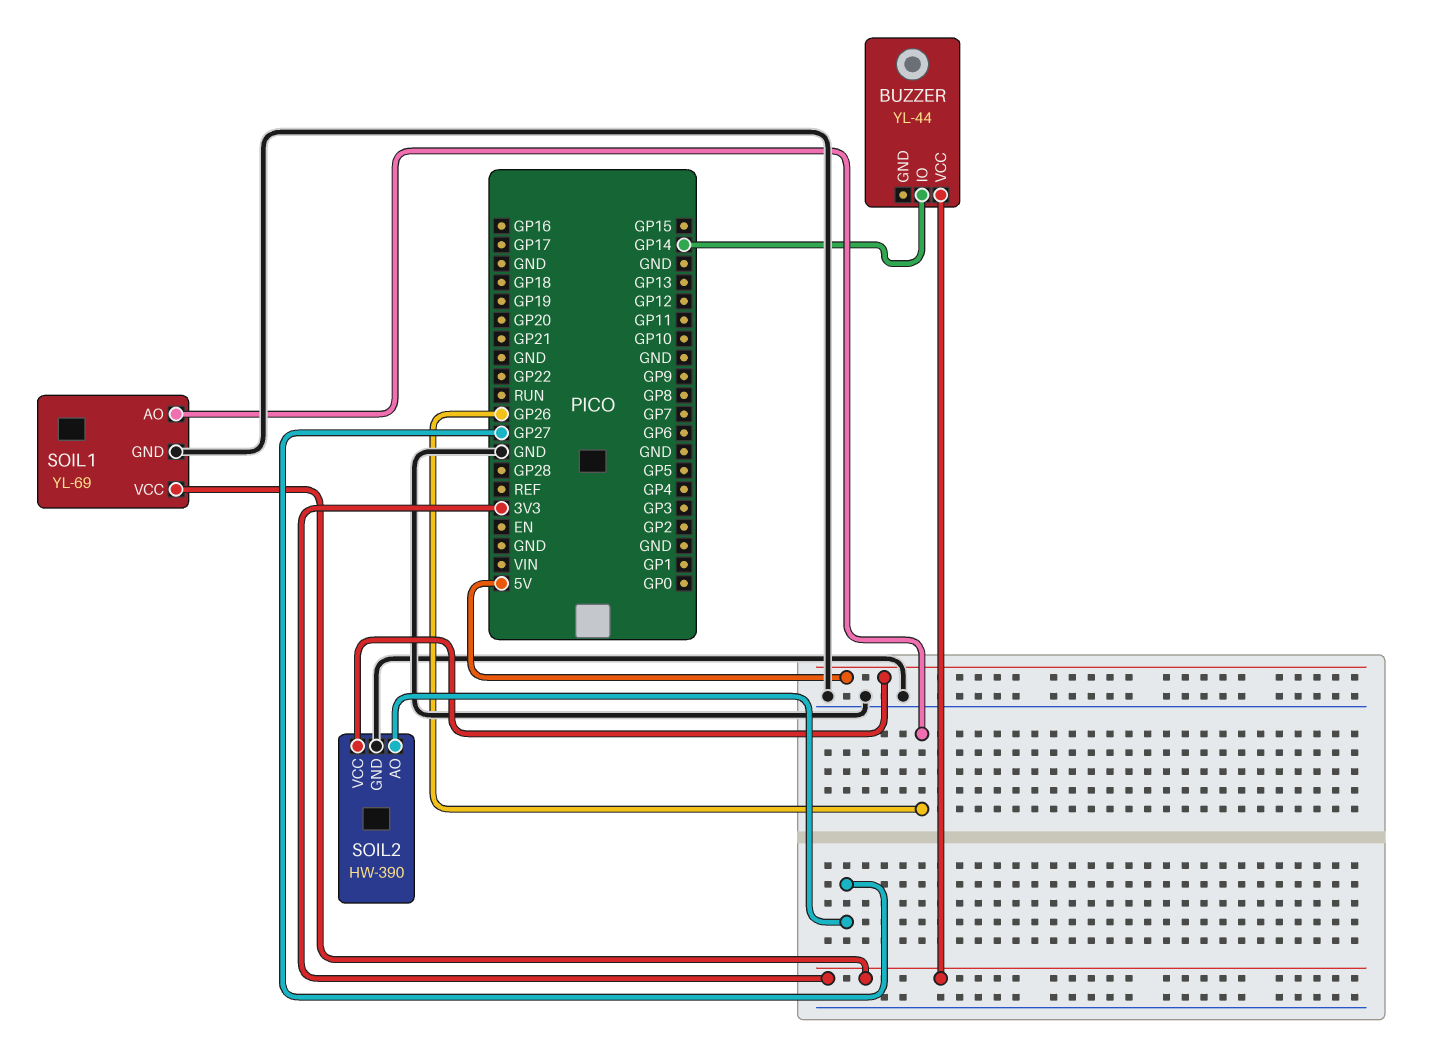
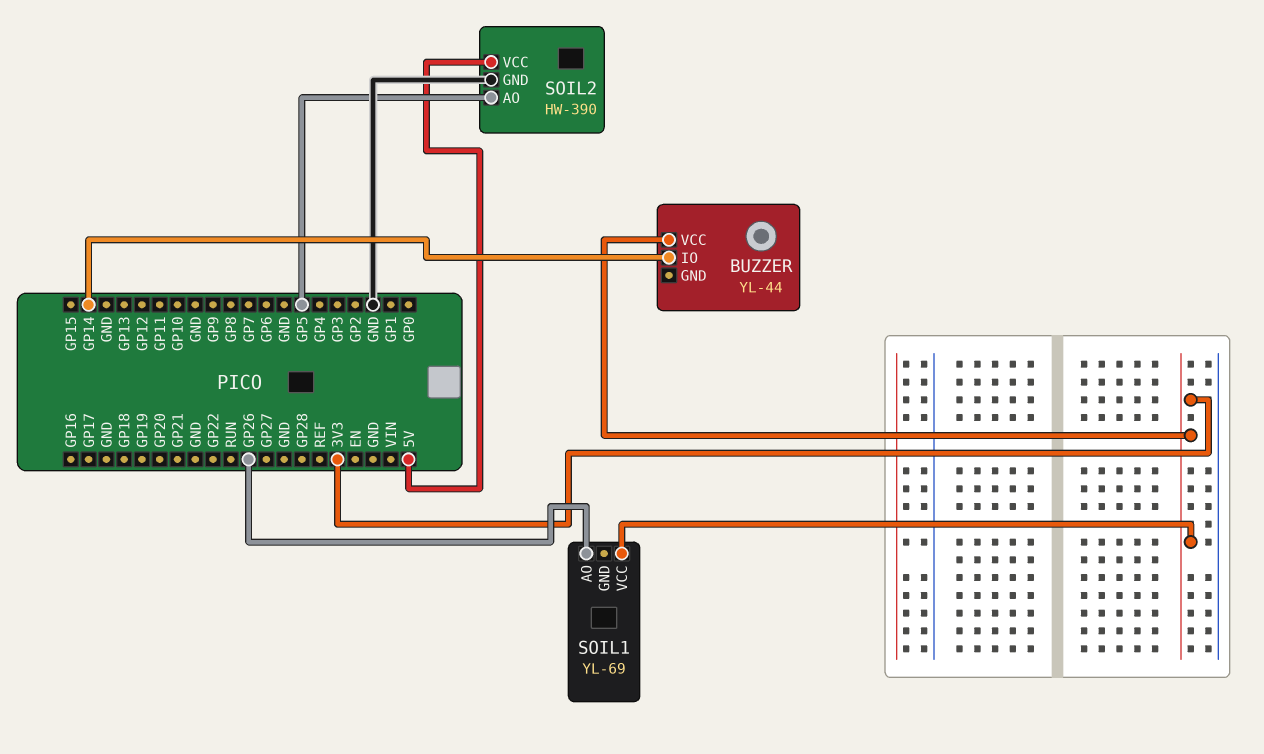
SOIL1 pin GND: GND -> none
SOIL2 pin AO: GP27 -> GP5

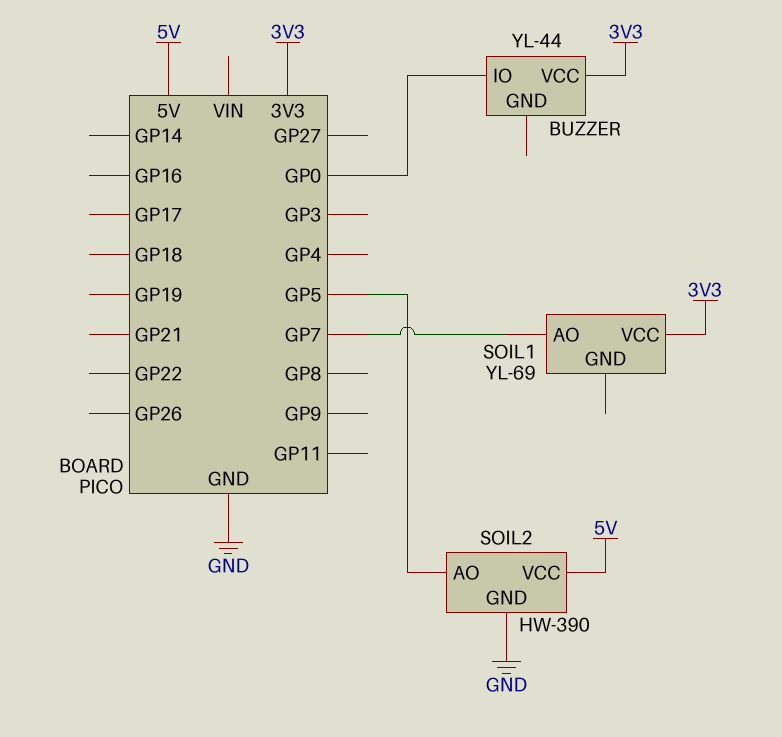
BUZZER pin IO: GP14 -> GP0
SOIL1 pin AO: GP26 -> GP7

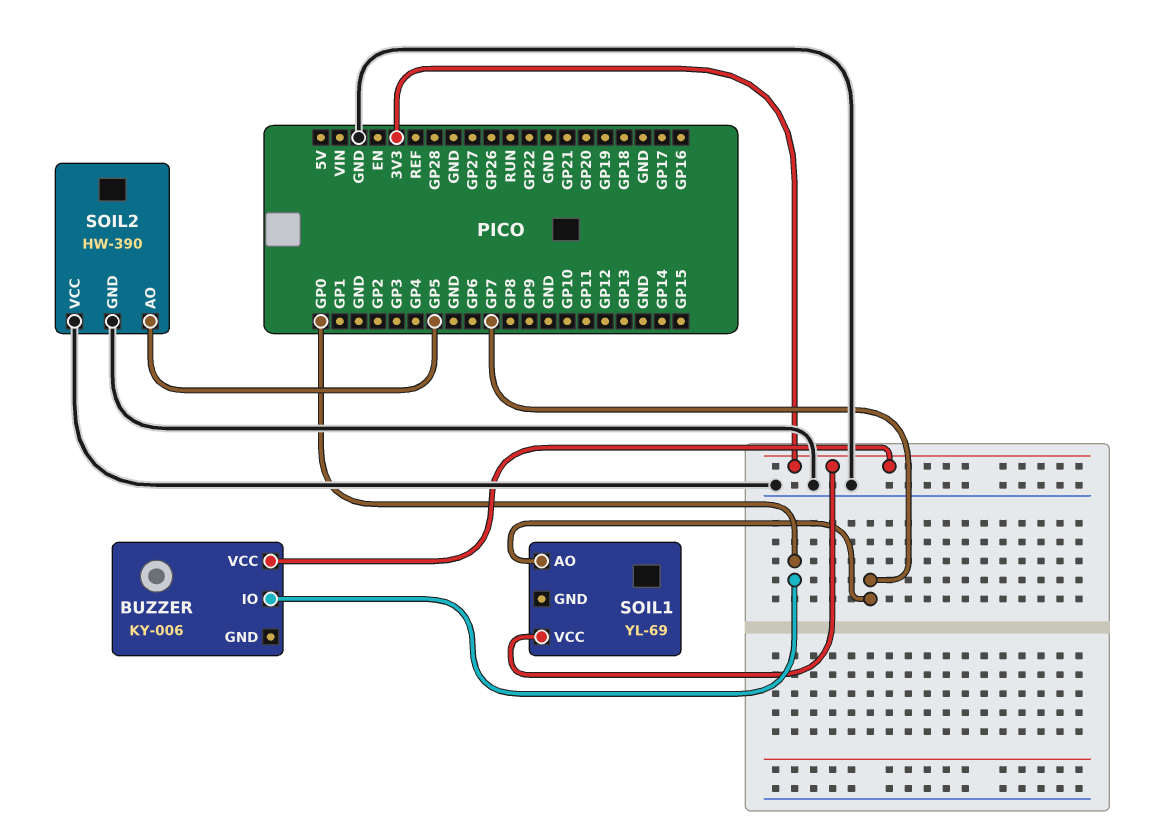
BUZZER: YL-44 -> KY-006
SOIL2 pin VCC: 5V -> GND

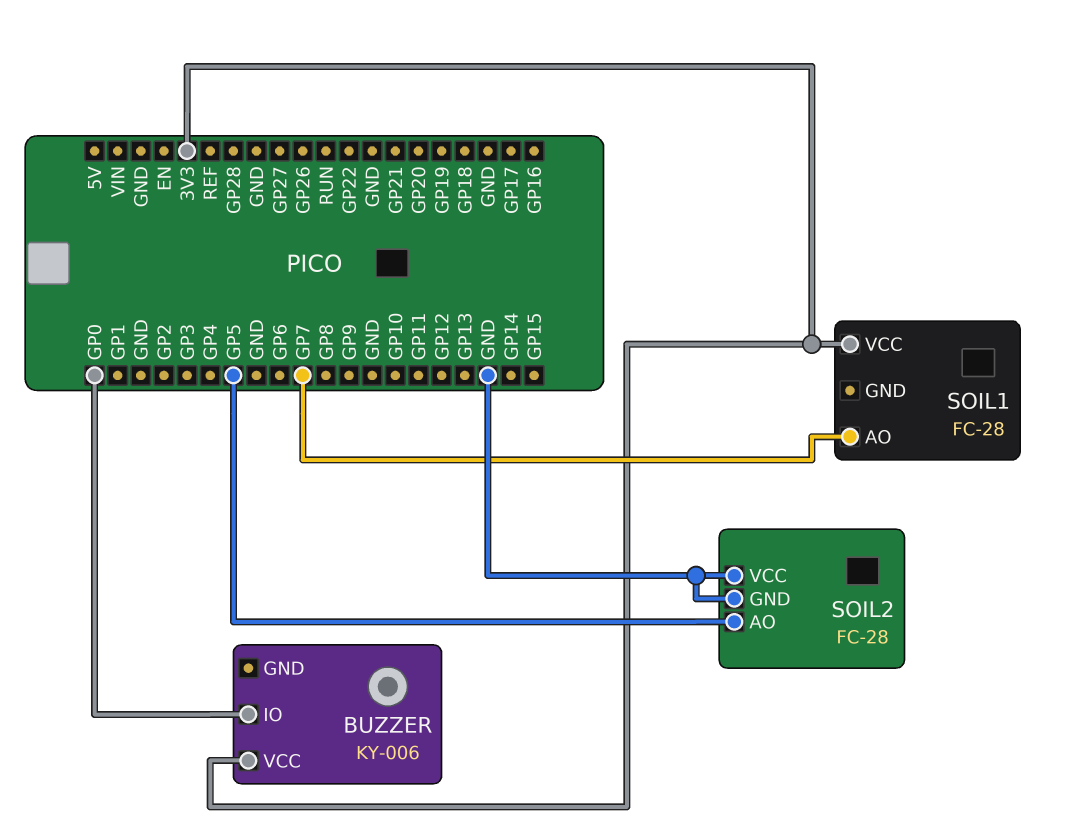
SOIL1: YL-69 -> FC-28
SOIL2: HW-390 -> FC-28

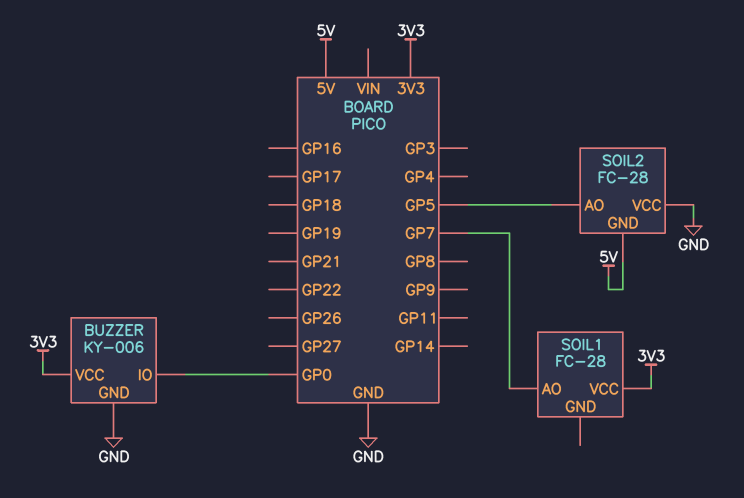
BUZZER pin GND: none -> GND
SOIL2 pin GND: GND -> 5V

